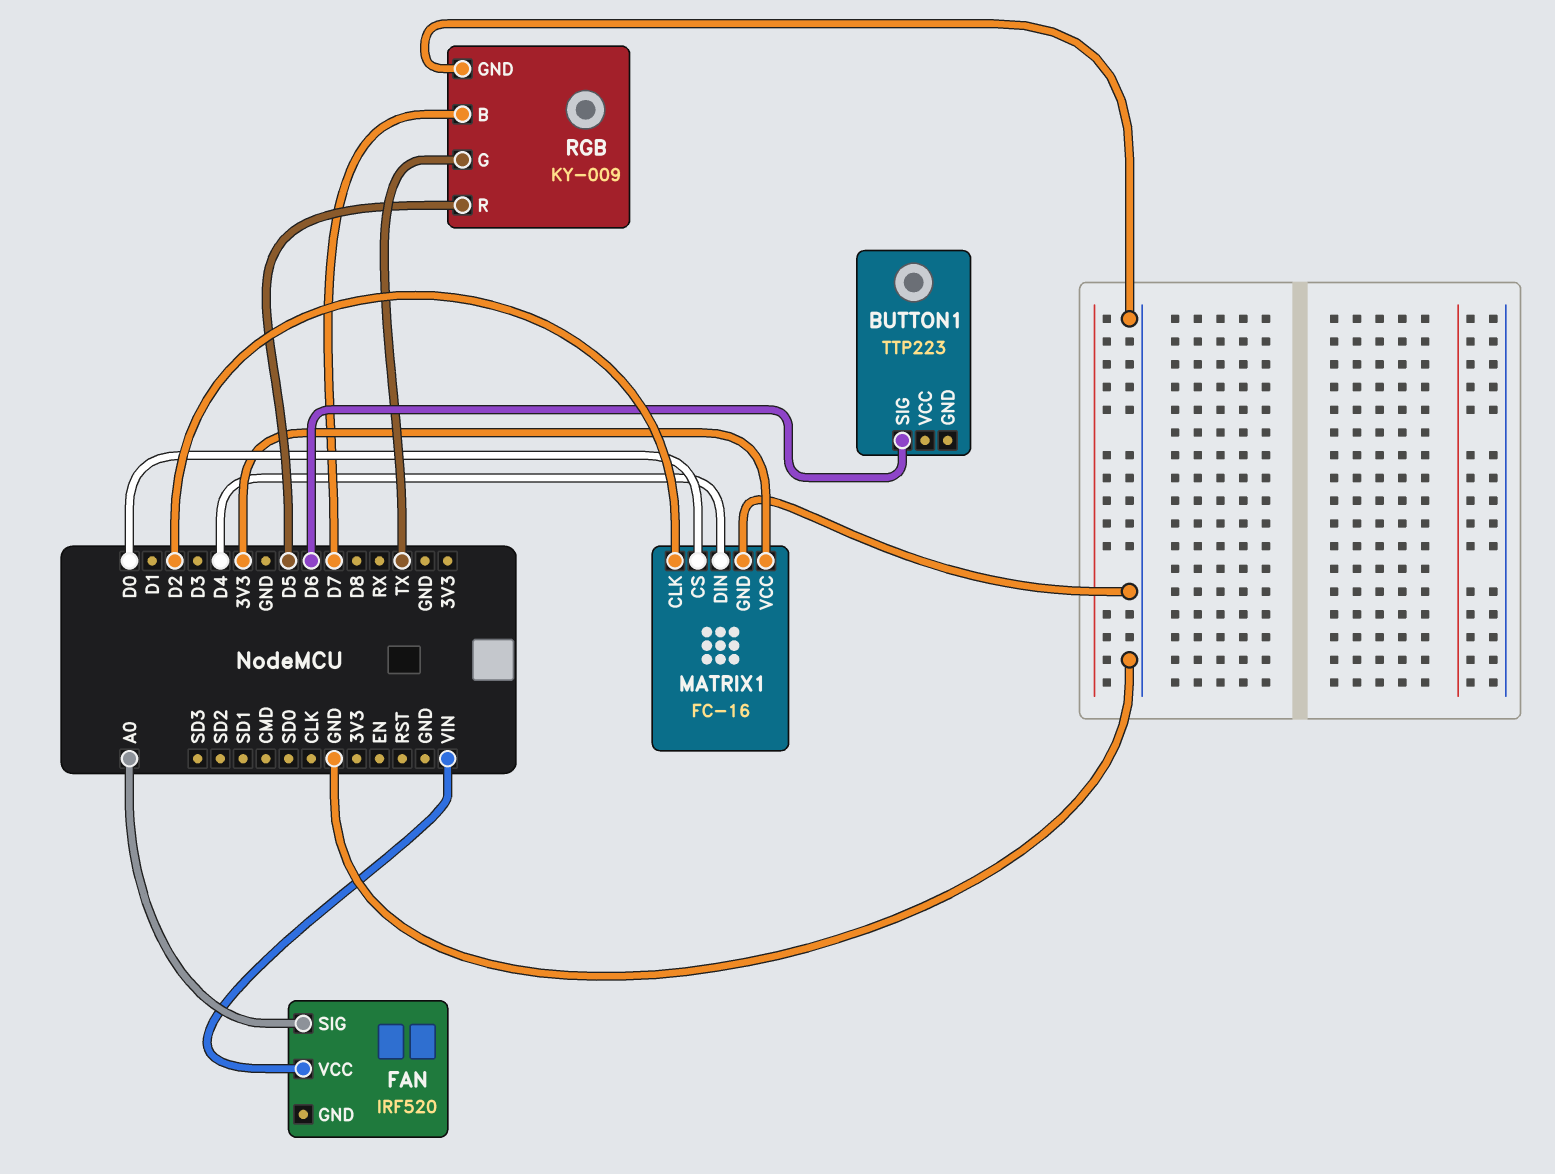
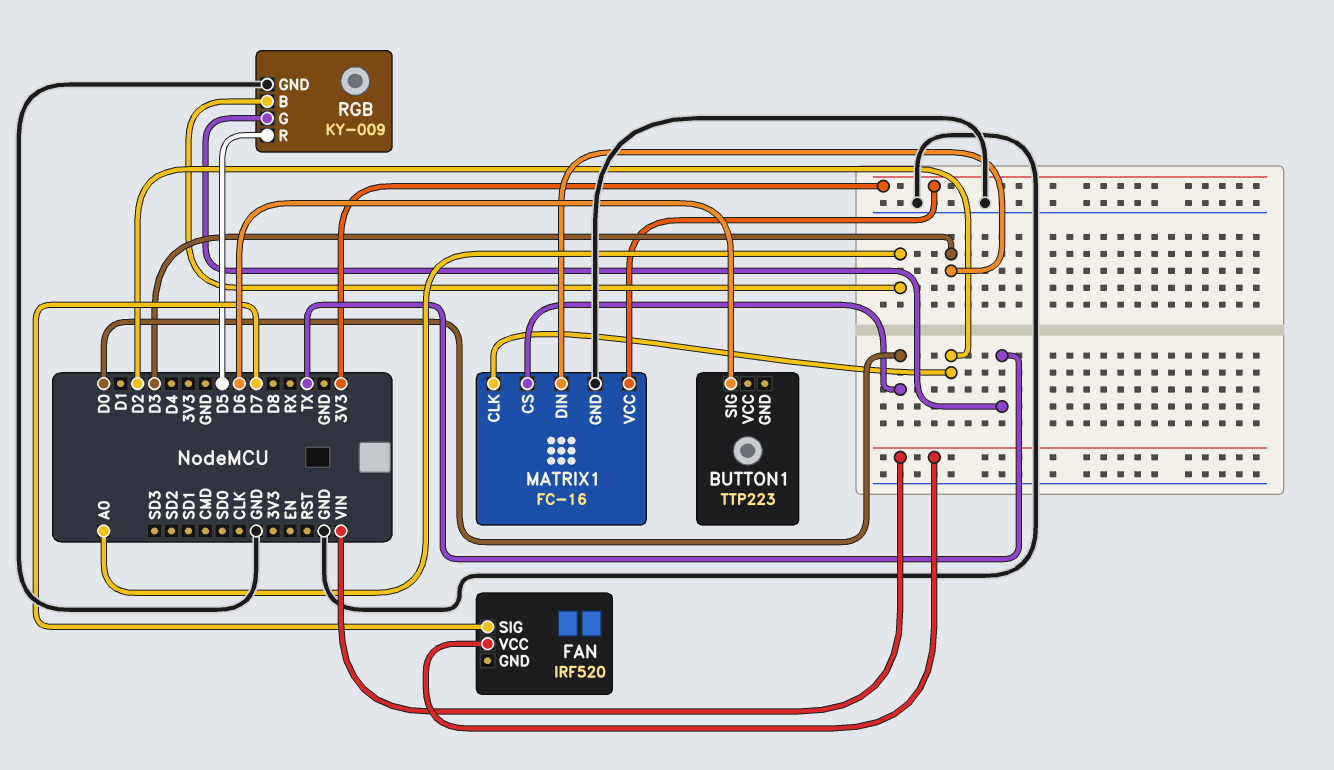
FAN pin SIG: A0 -> D7
MATRIX1 pin DIN: D4 -> D3
RGB pin B: D7 -> A0

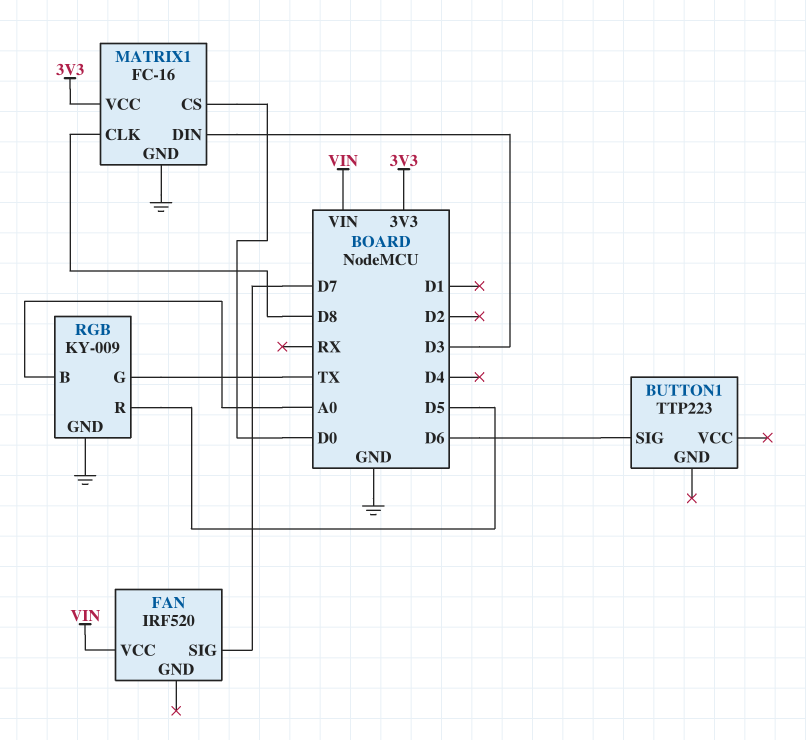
MATRIX1 pin CLK: D2 -> D8

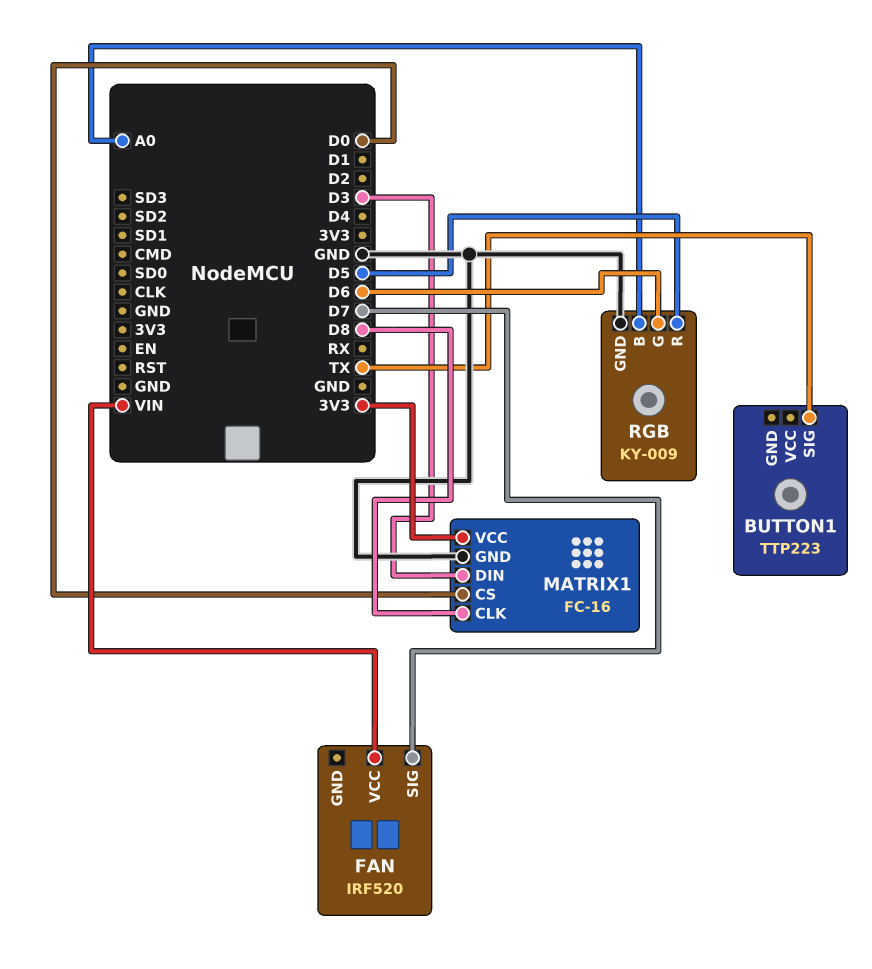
BUTTON1 pin SIG: D6 -> TX
RGB pin G: TX -> D6

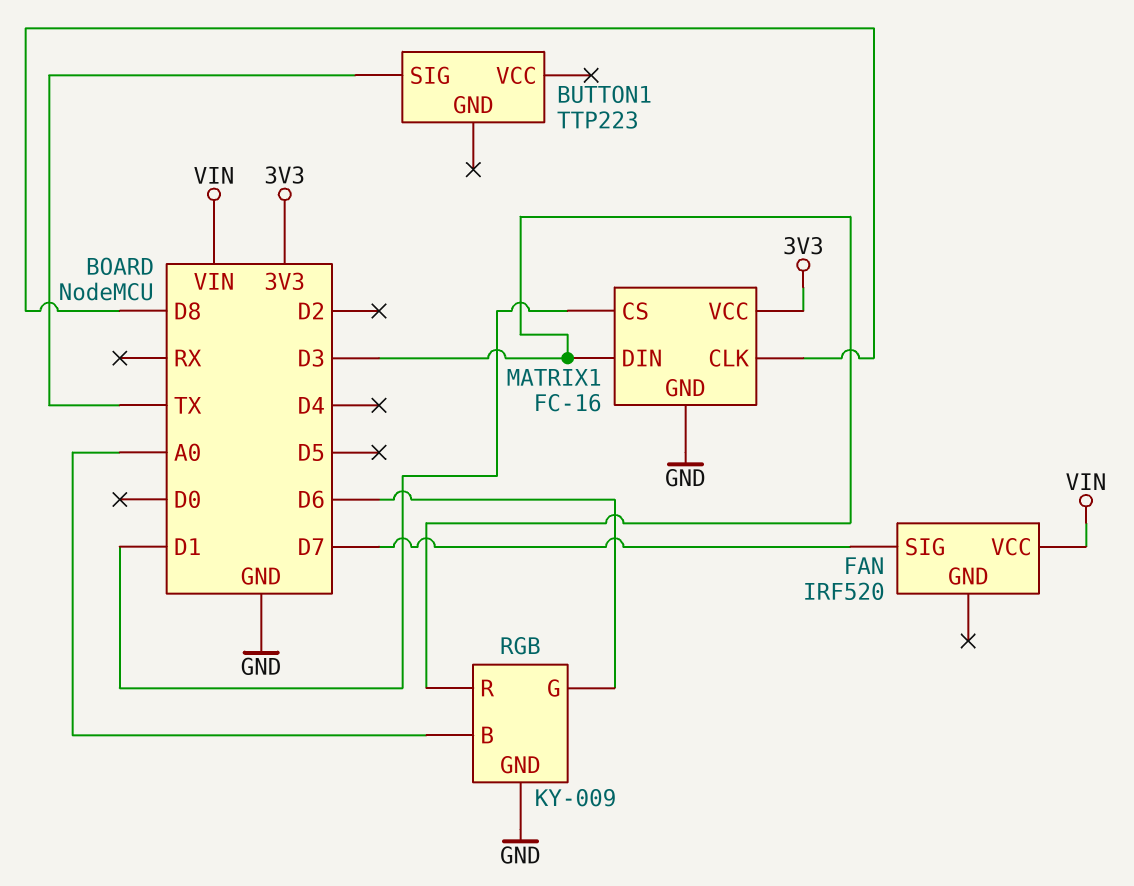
MATRIX1 pin CS: D0 -> D1
RGB pin R: D5 -> D3

